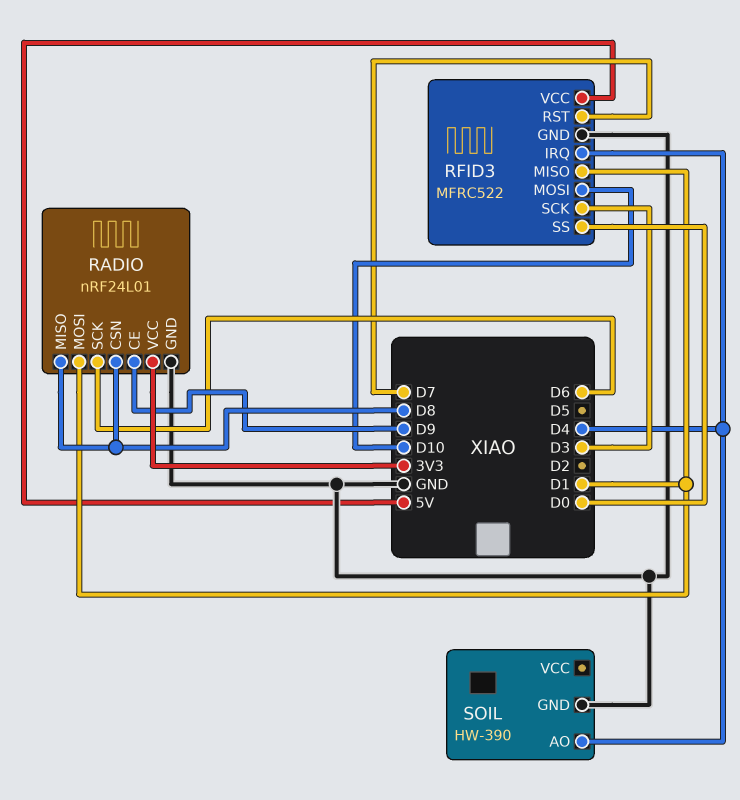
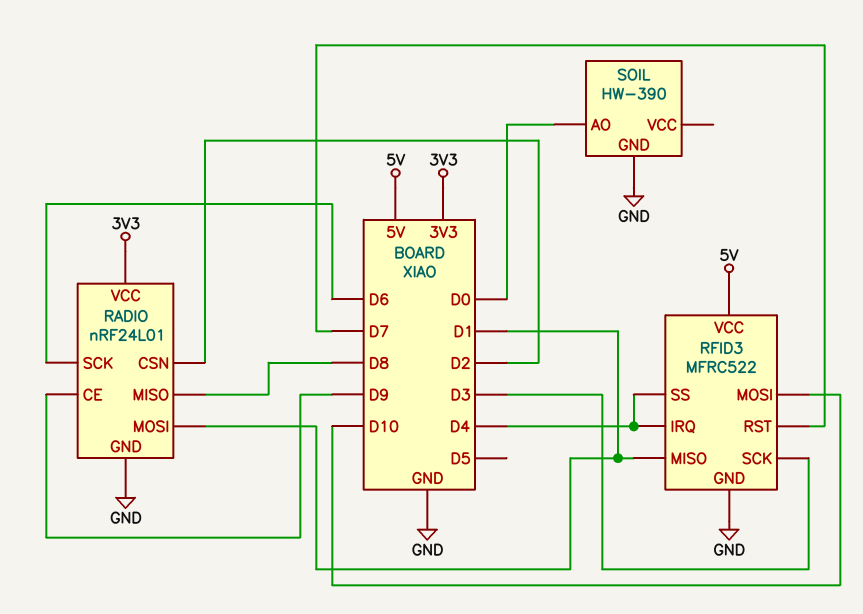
RADIO pin CSN: D8 -> D2
RFID3 pin SS: D0 -> D4
SOIL pin AO: D4 -> D0

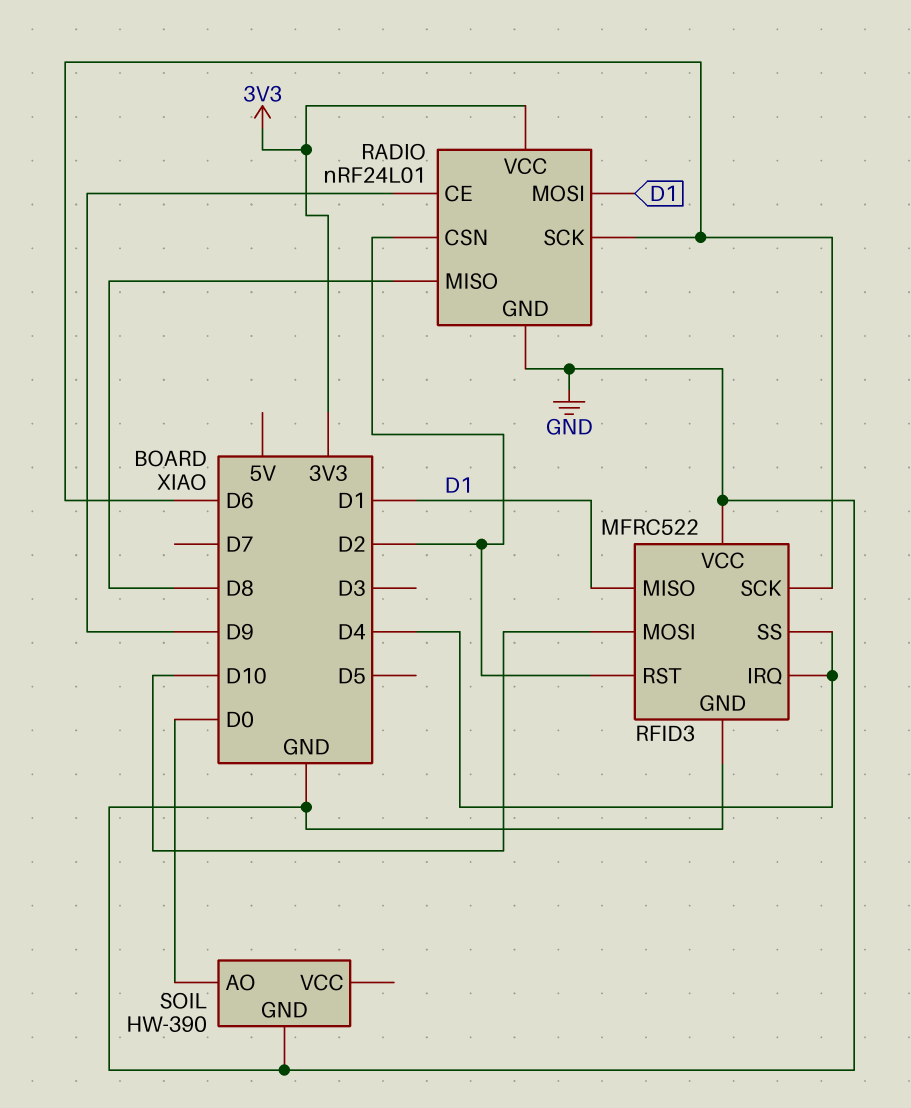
RFID3 pin RST: D7 -> D2
RFID3 pin SCK: D3 -> D6
RFID3 pin VCC: 5V -> GND

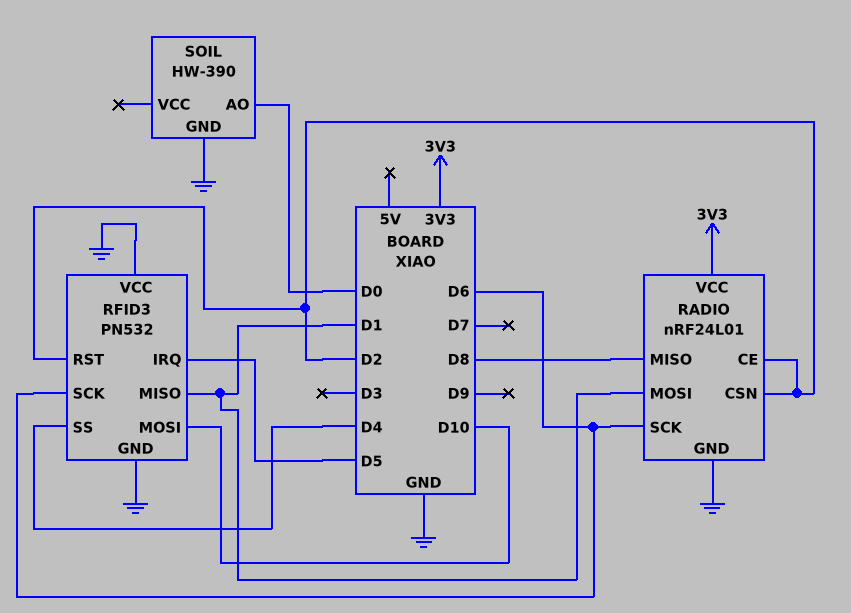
RADIO pin CE: D9 -> D2
RFID3: MFRC522 -> PN532
RFID3 pin IRQ: D4 -> D5

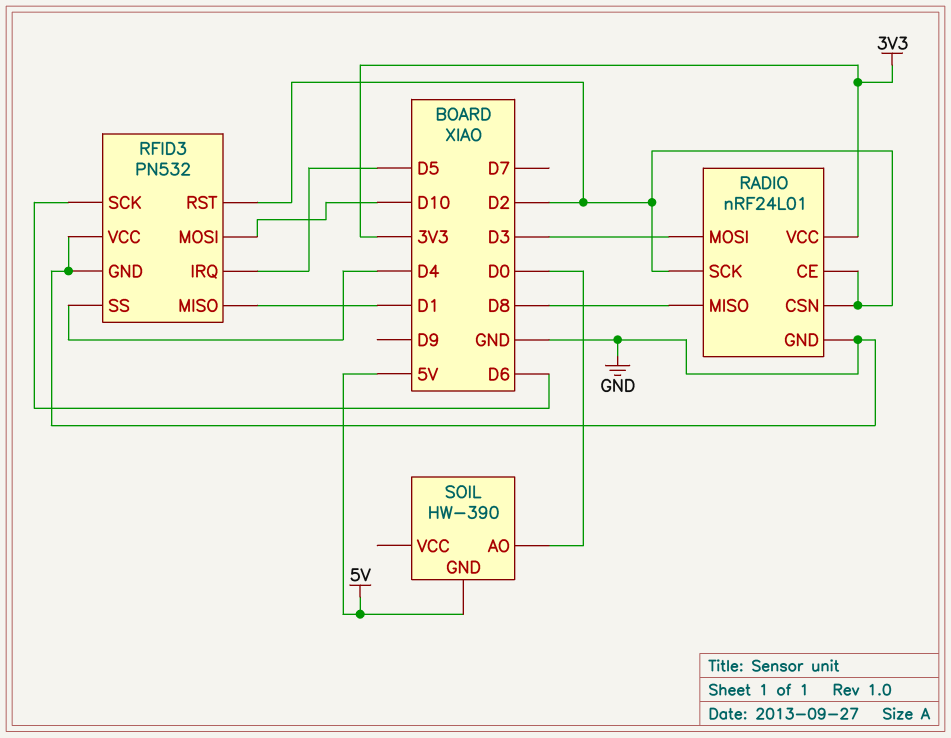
RADIO pin MOSI: D1 -> D3
RADIO pin SCK: D6 -> D2
SOIL pin GND: GND -> 5V

